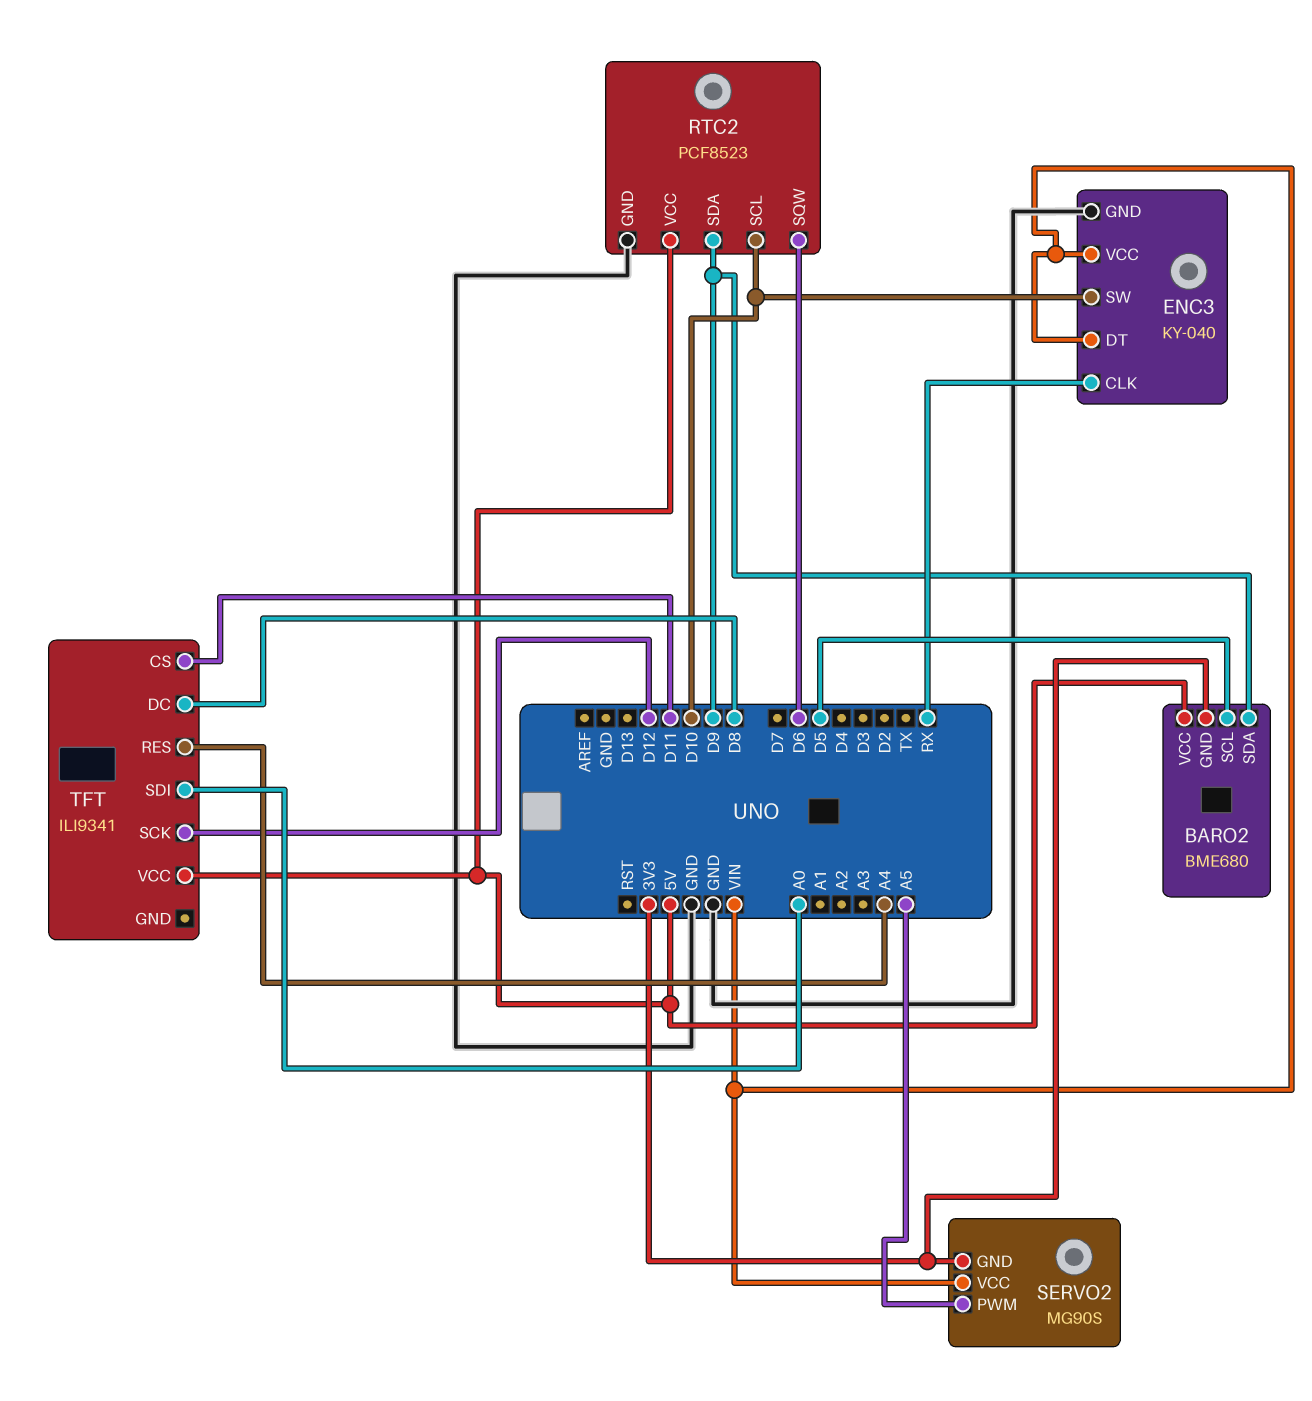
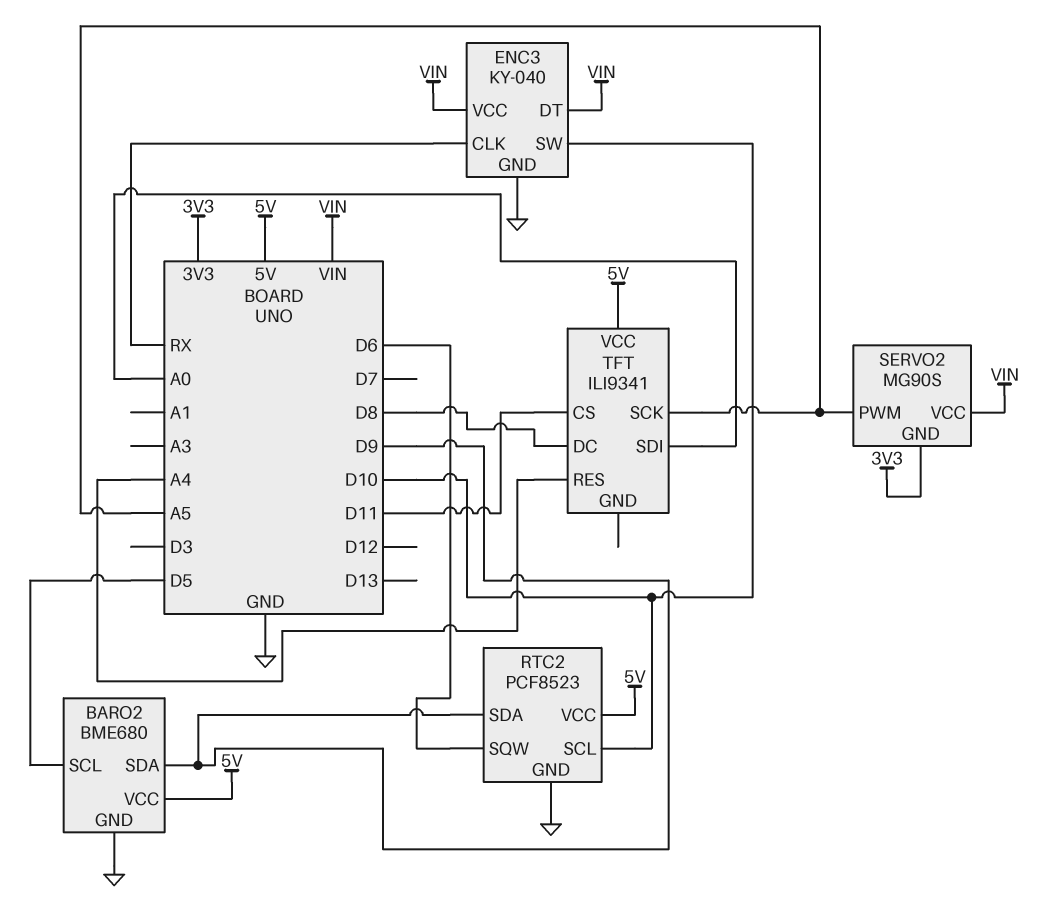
BARO2 pin GND: 3V3 -> GND
TFT pin SCK: D12 -> A5

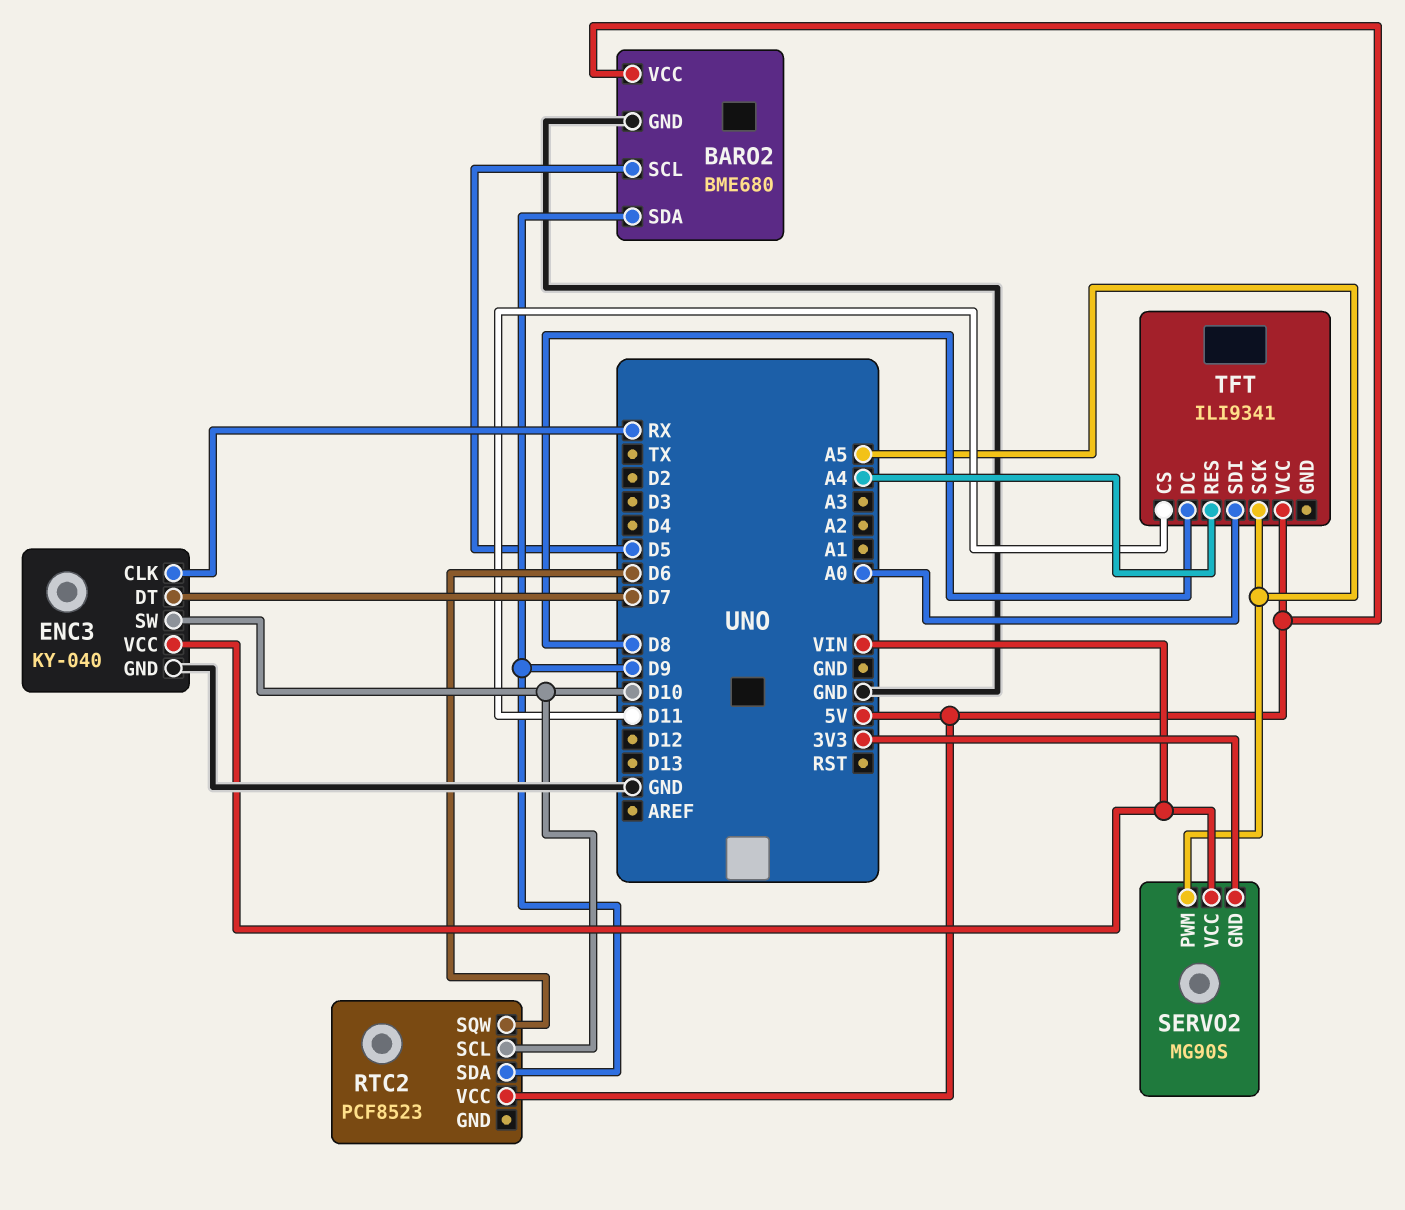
ENC3 pin DT: VIN -> D7
RTC2 pin GND: GND -> none

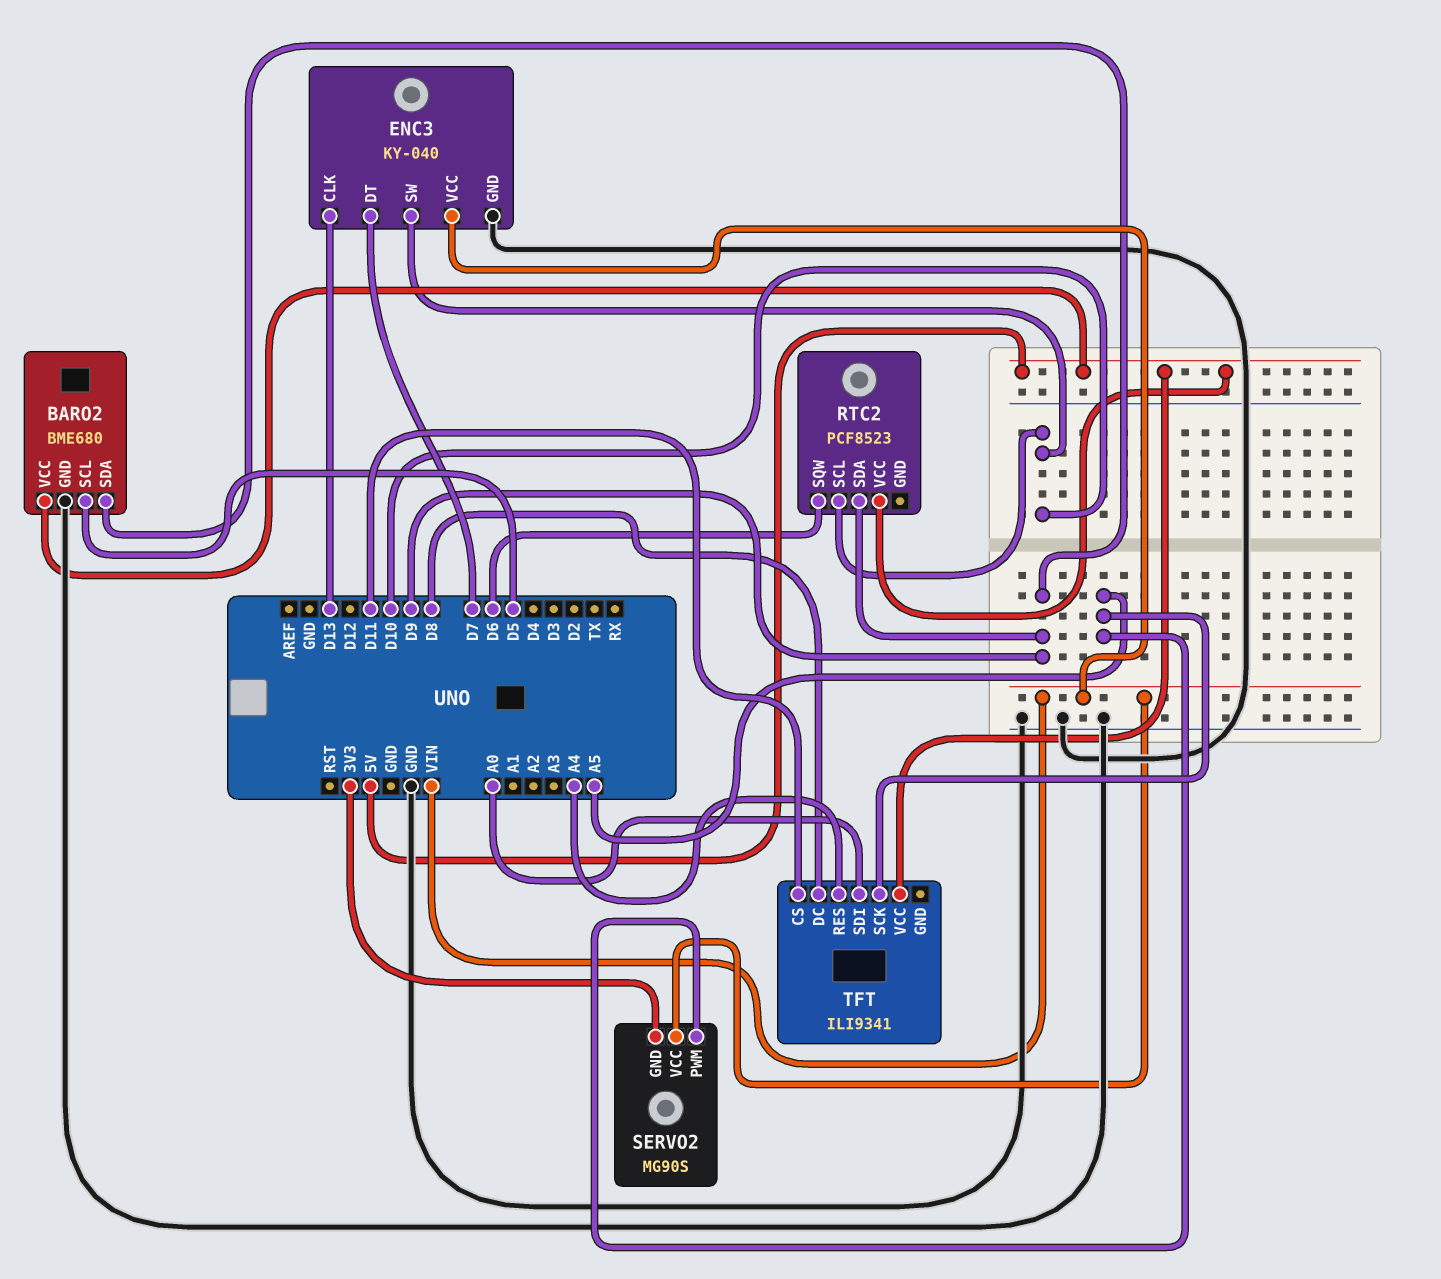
ENC3 pin CLK: RX -> D13

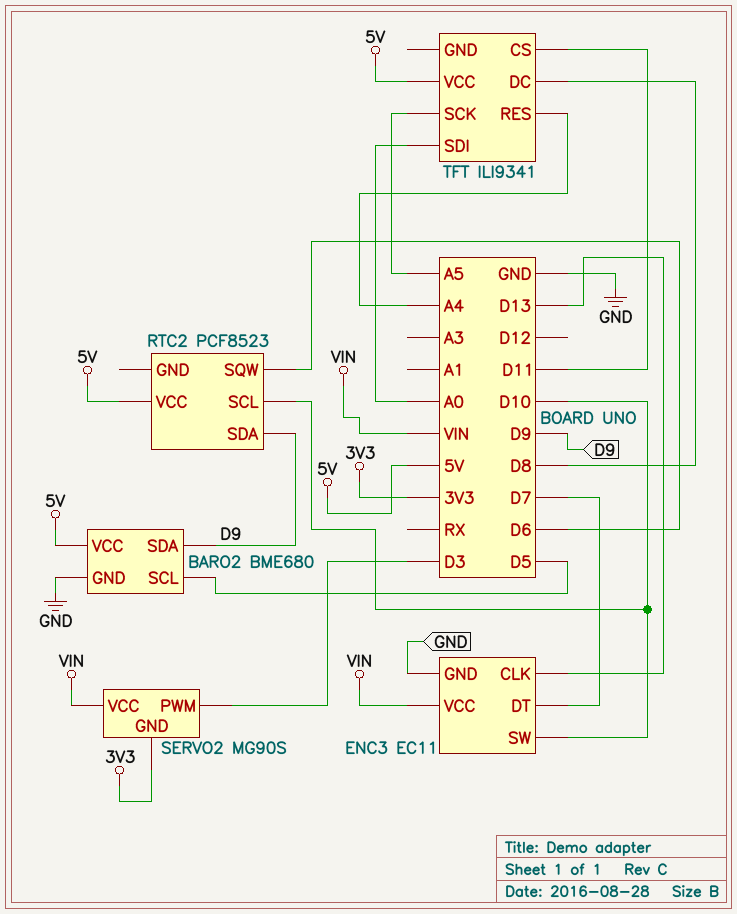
ENC3: KY-040 -> EC11
SERVO2 pin PWM: A5 -> D3

